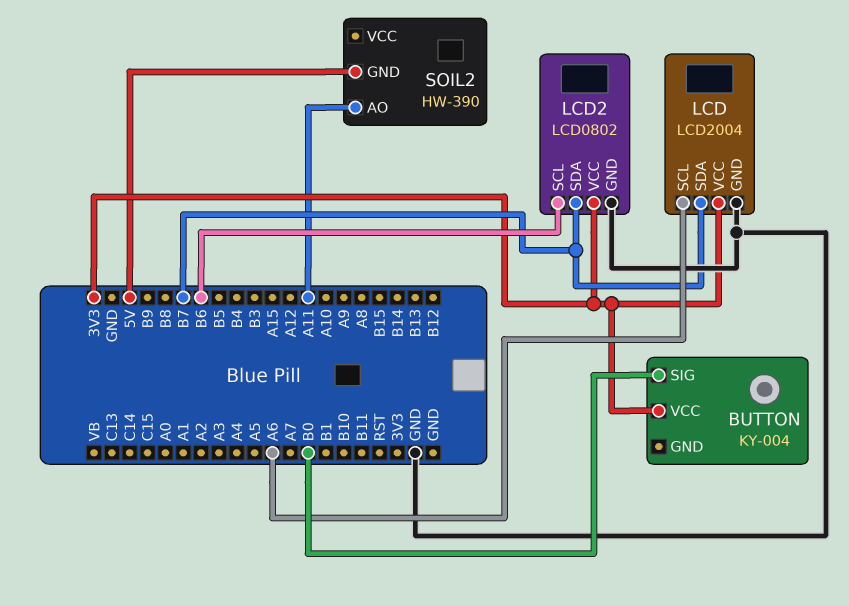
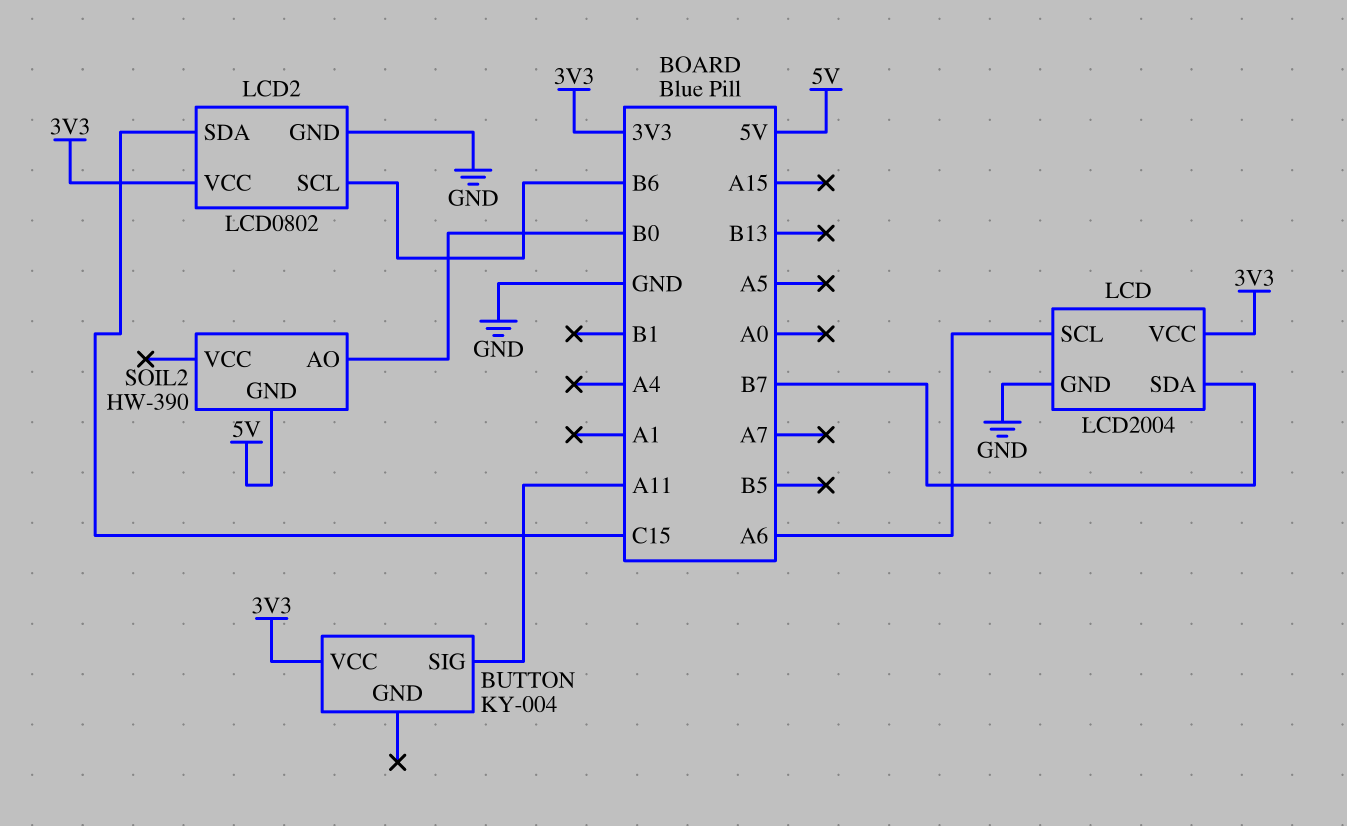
BUTTON pin SIG: B0 -> A11
LCD2 pin SDA: B7 -> C15
SOIL2 pin AO: A11 -> B0

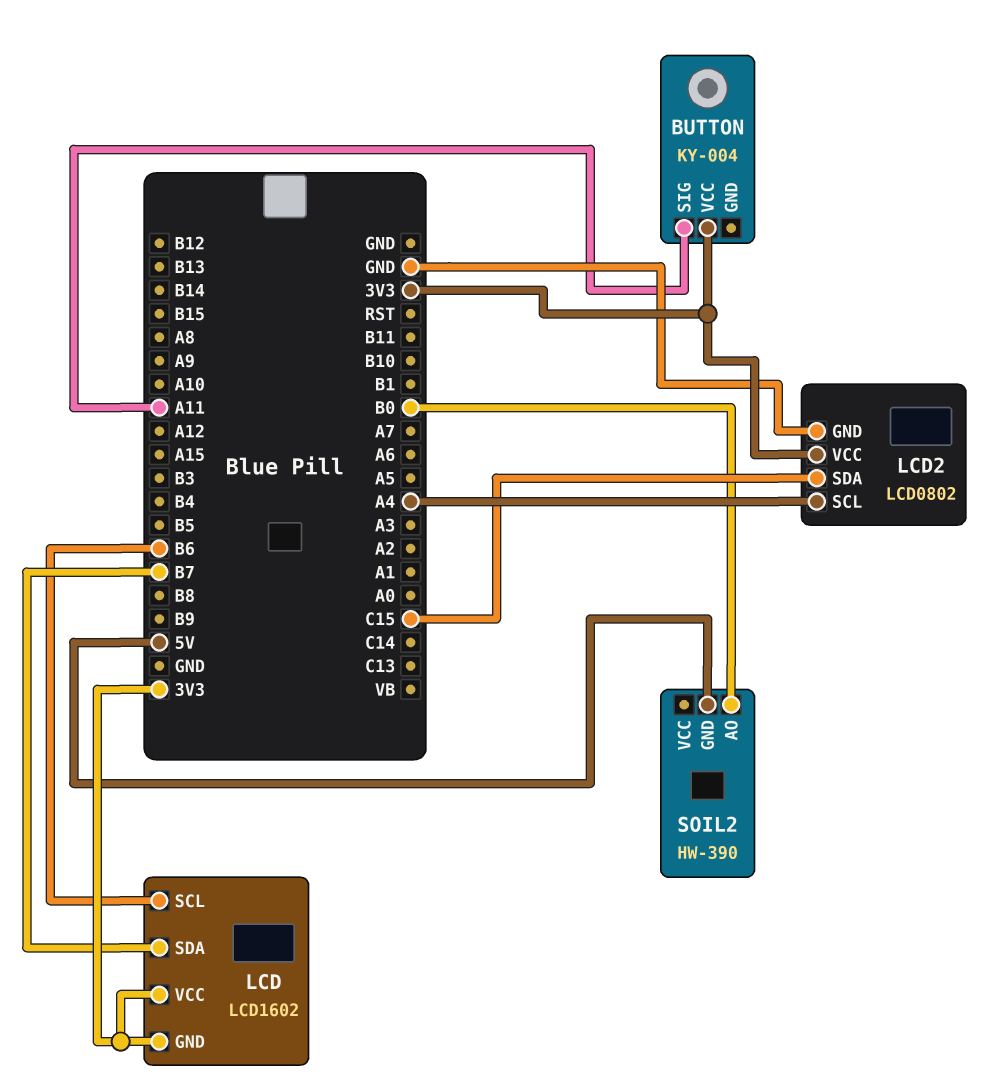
LCD: LCD2004 -> LCD1602
LCD pin GND: GND -> 3V3
LCD pin SCL: A6 -> B6
LCD2 pin SCL: B6 -> A4

